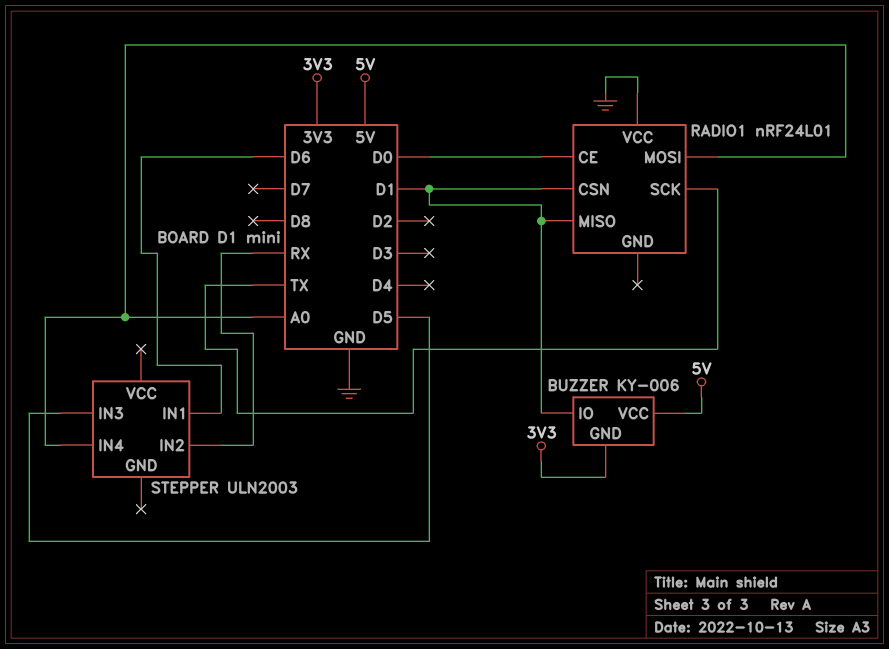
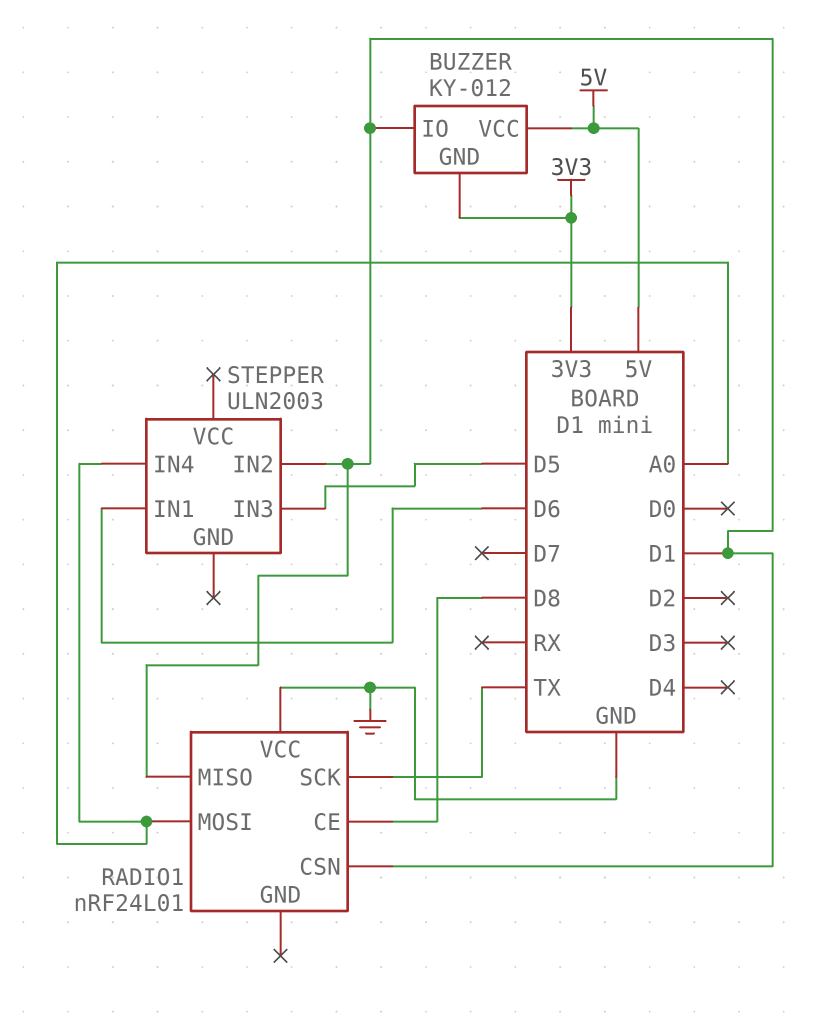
BUZZER: KY-006 -> KY-012
RADIO1 pin CE: D0 -> D8
STEPPER pin IN2: RX -> D1

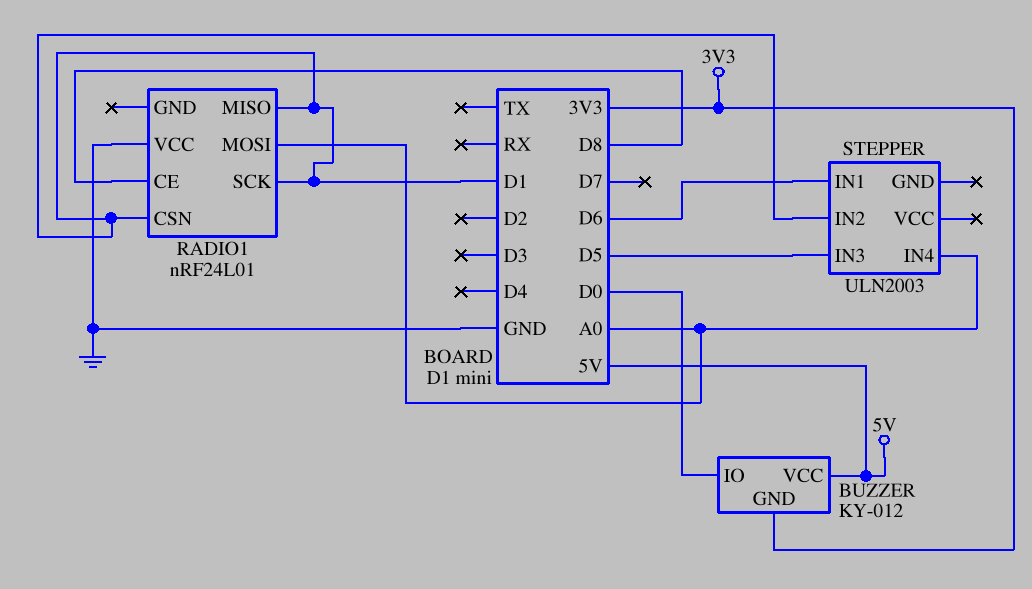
BUZZER pin IO: D1 -> D0
RADIO1 pin SCK: TX -> D1

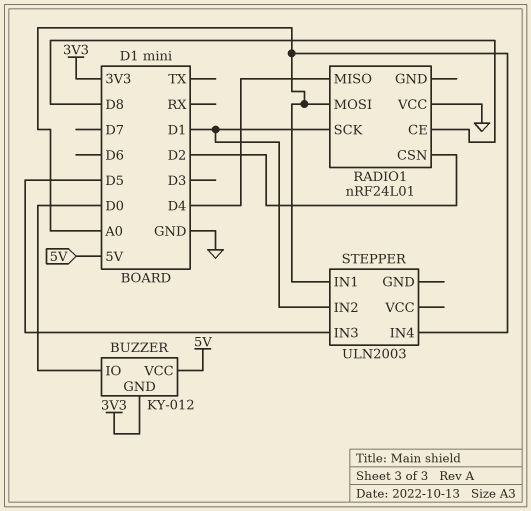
RADIO1 pin CSN: D1 -> D2
RADIO1 pin MISO: D1 -> D4
STEPPER pin IN1: D6 -> A0

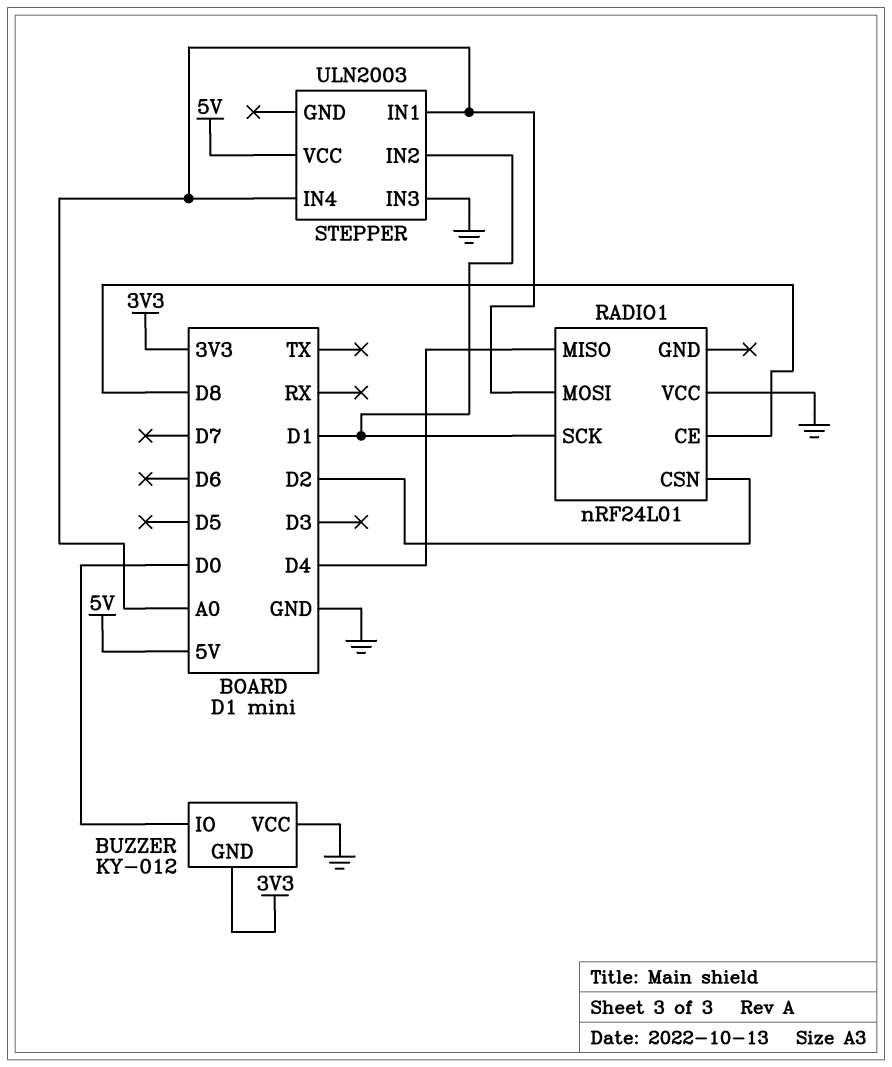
BUZZER pin VCC: 5V -> GND
STEPPER pin IN3: D5 -> GND
STEPPER pin VCC: none -> 5V

